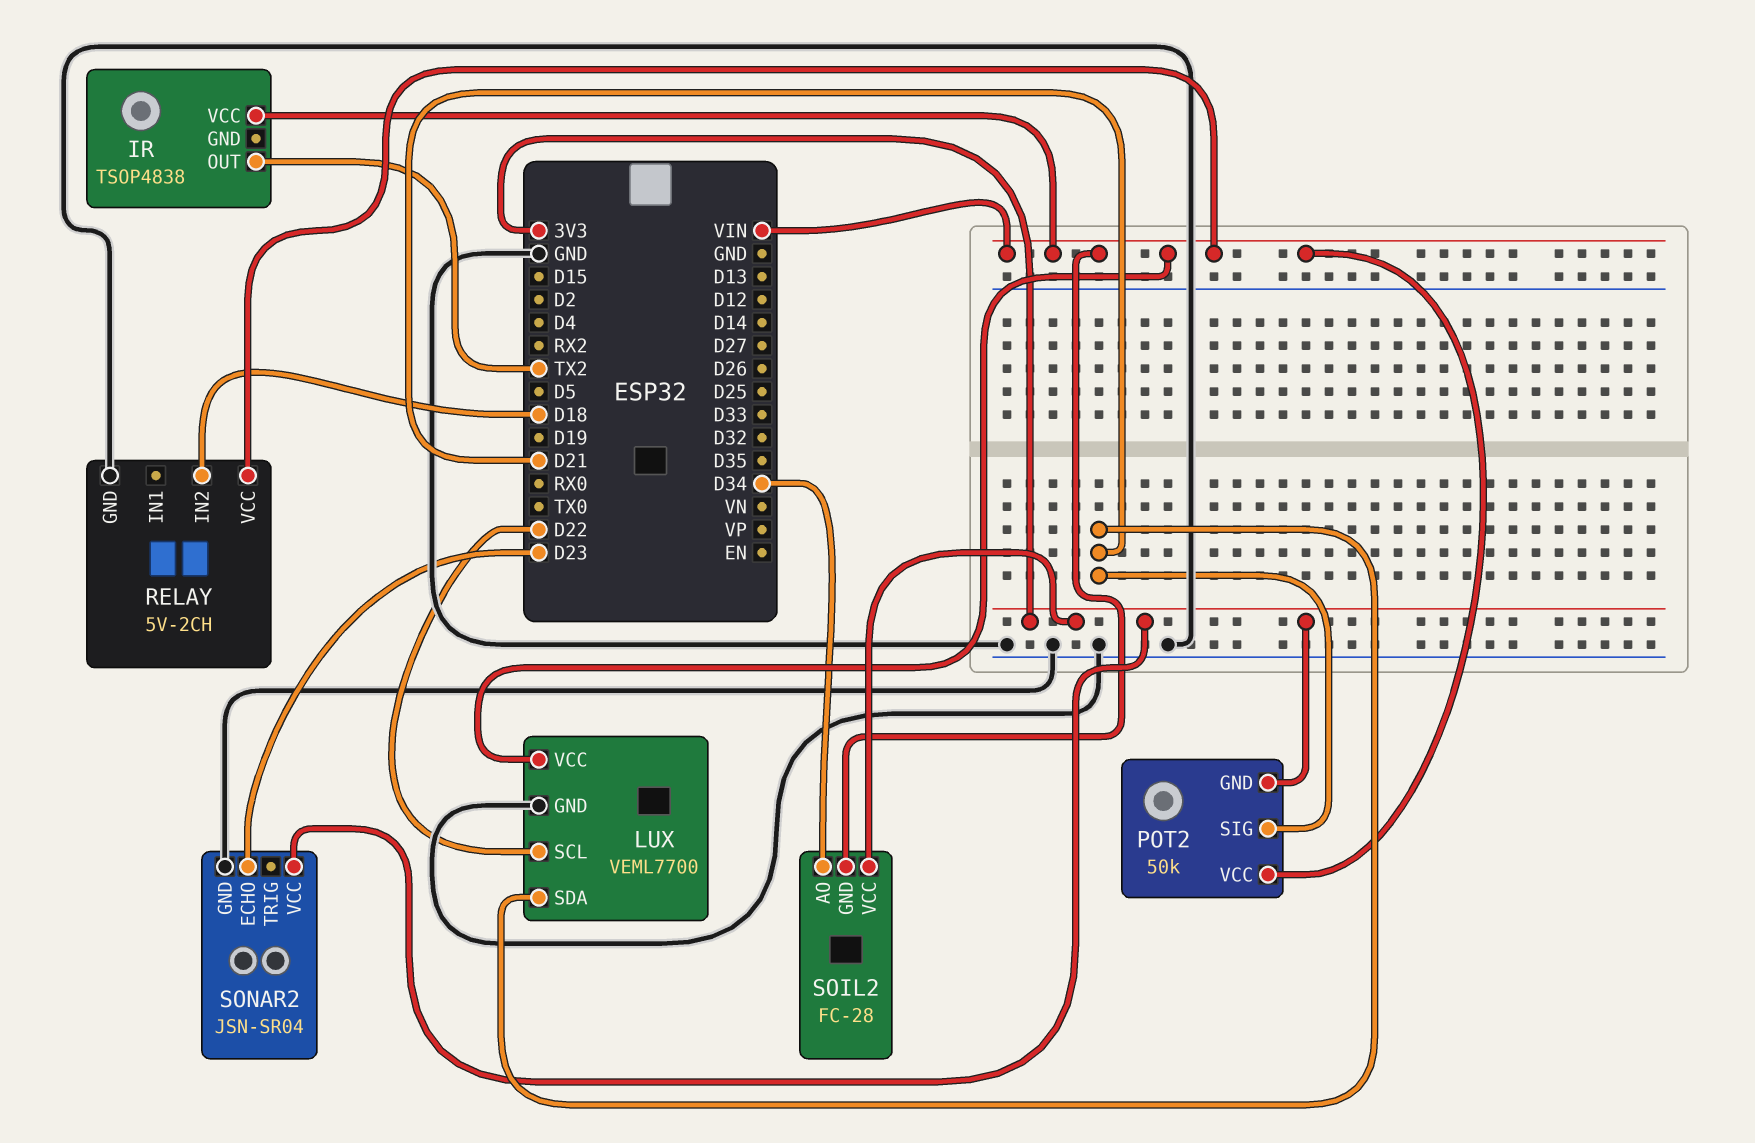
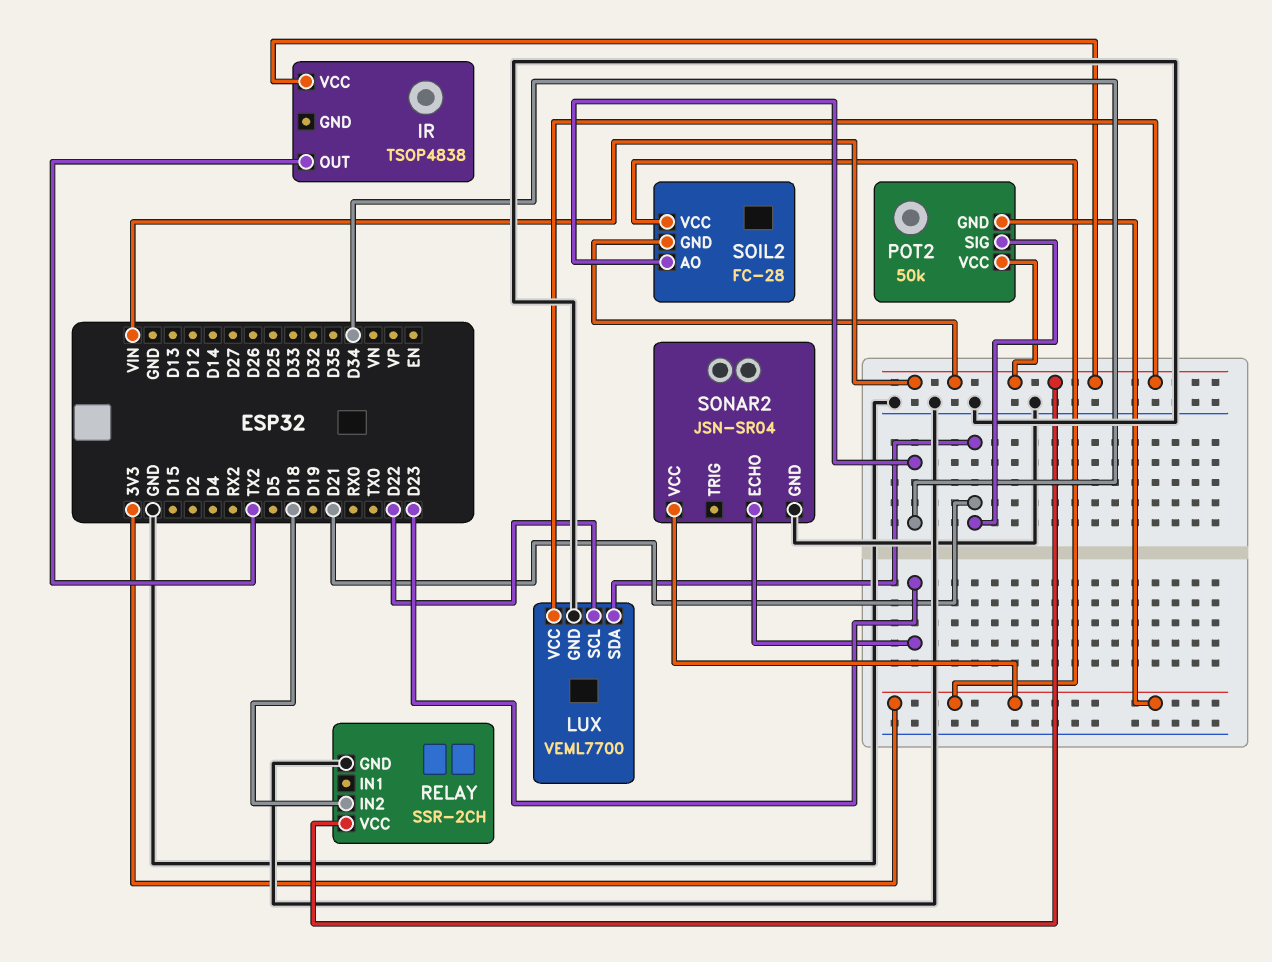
RELAY: 5V-2CH -> SSR-2CH

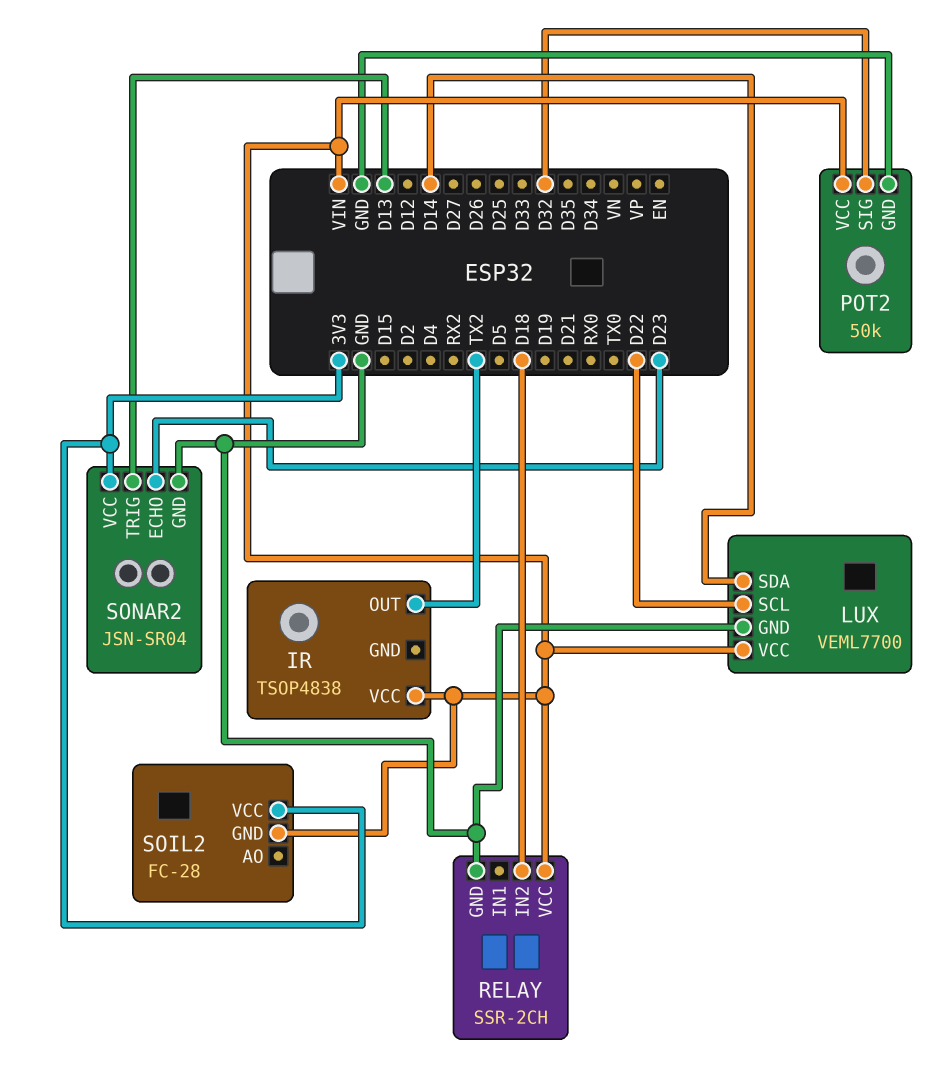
LUX pin SDA: D21 -> D14
POT2 pin GND: 3V3 -> GND
POT2 pin SIG: D21 -> D32
SOIL2 pin AO: D34 -> none
SONAR2 pin TRIG: none -> D13

